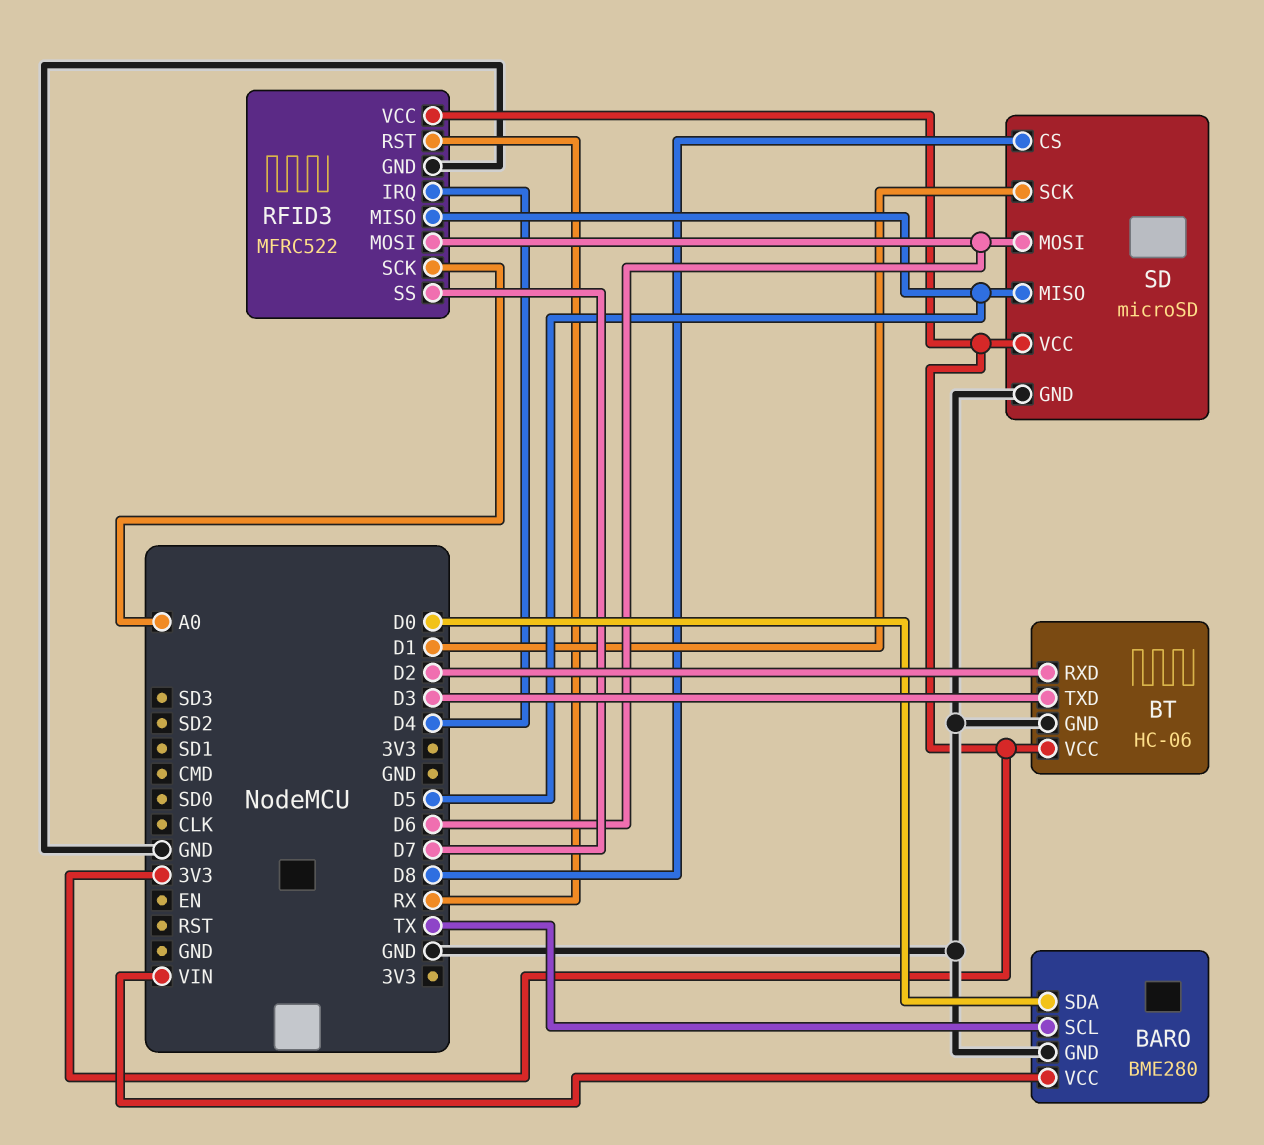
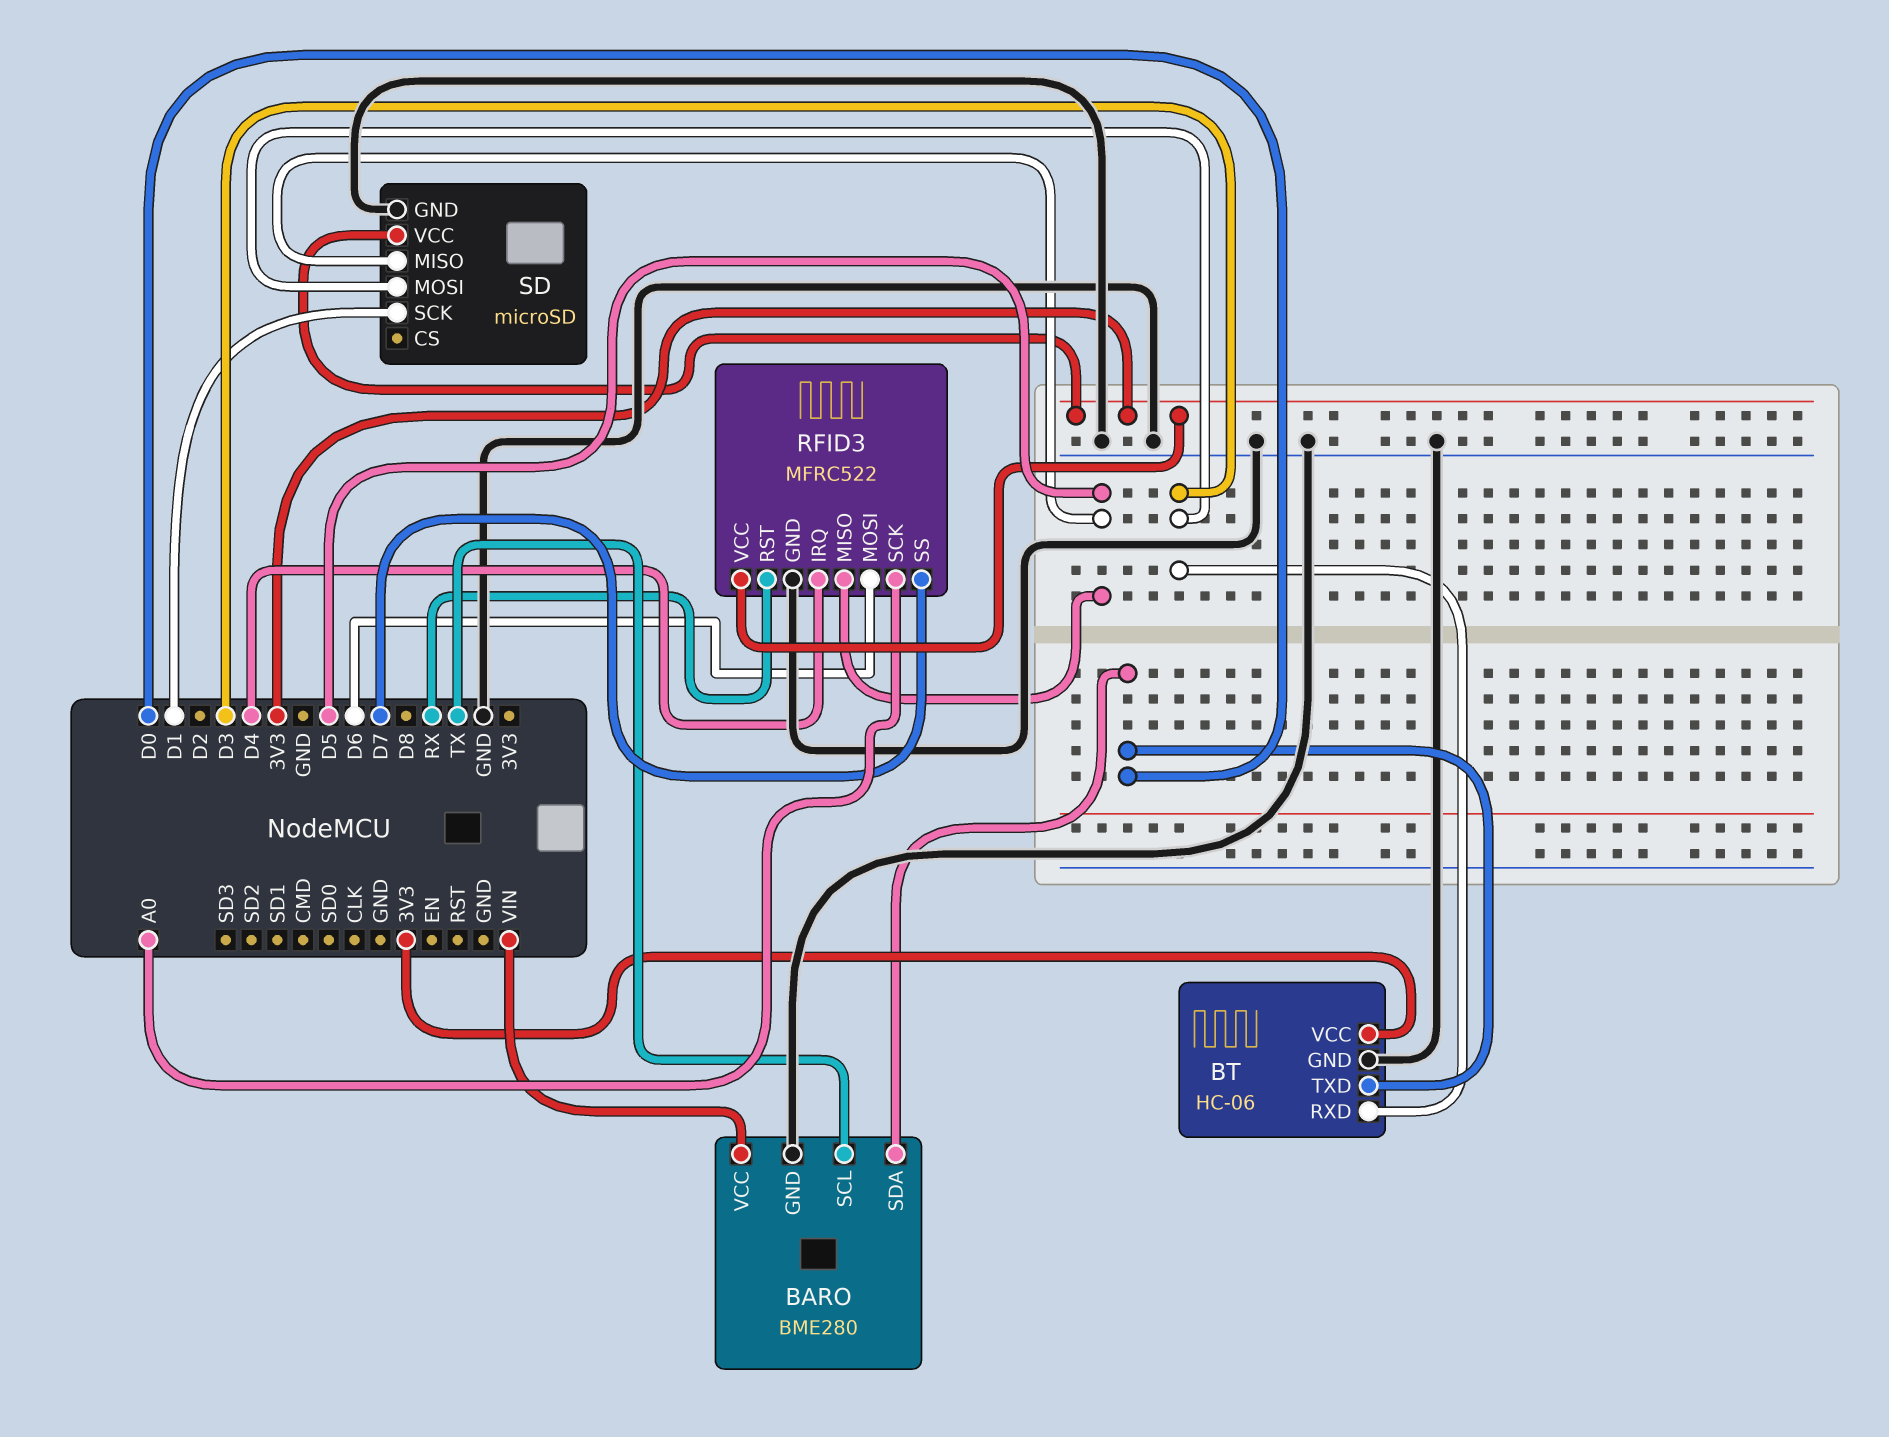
BT pin RXD: D2 -> D3
BT pin TXD: D3 -> D0
SD pin CS: D8 -> none
SD pin MOSI: D6 -> D3

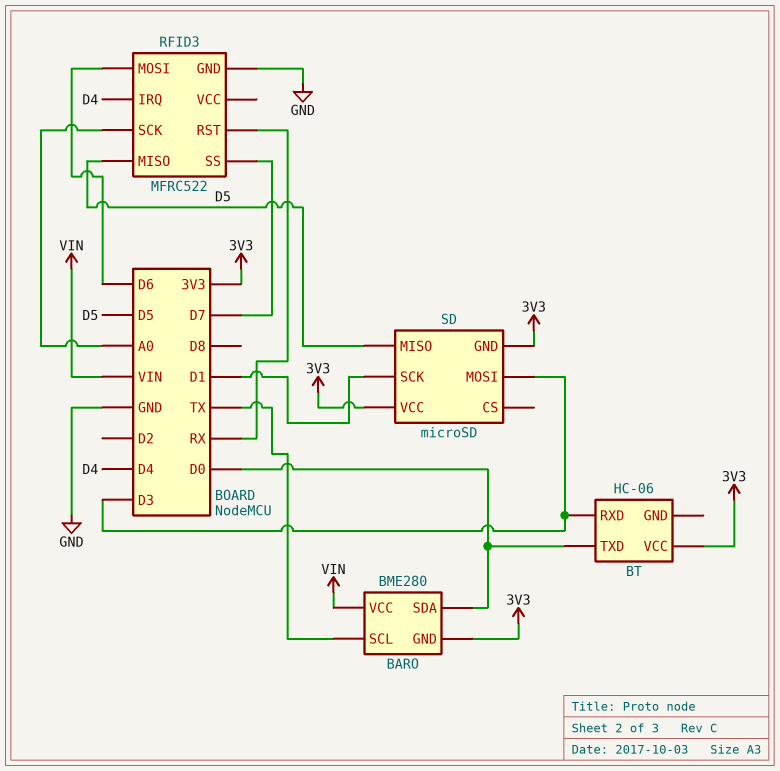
BARO pin GND: GND -> 3V3
BT pin GND: GND -> none
RFID3 pin VCC: 3V3 -> none
SD pin GND: GND -> 3V3

